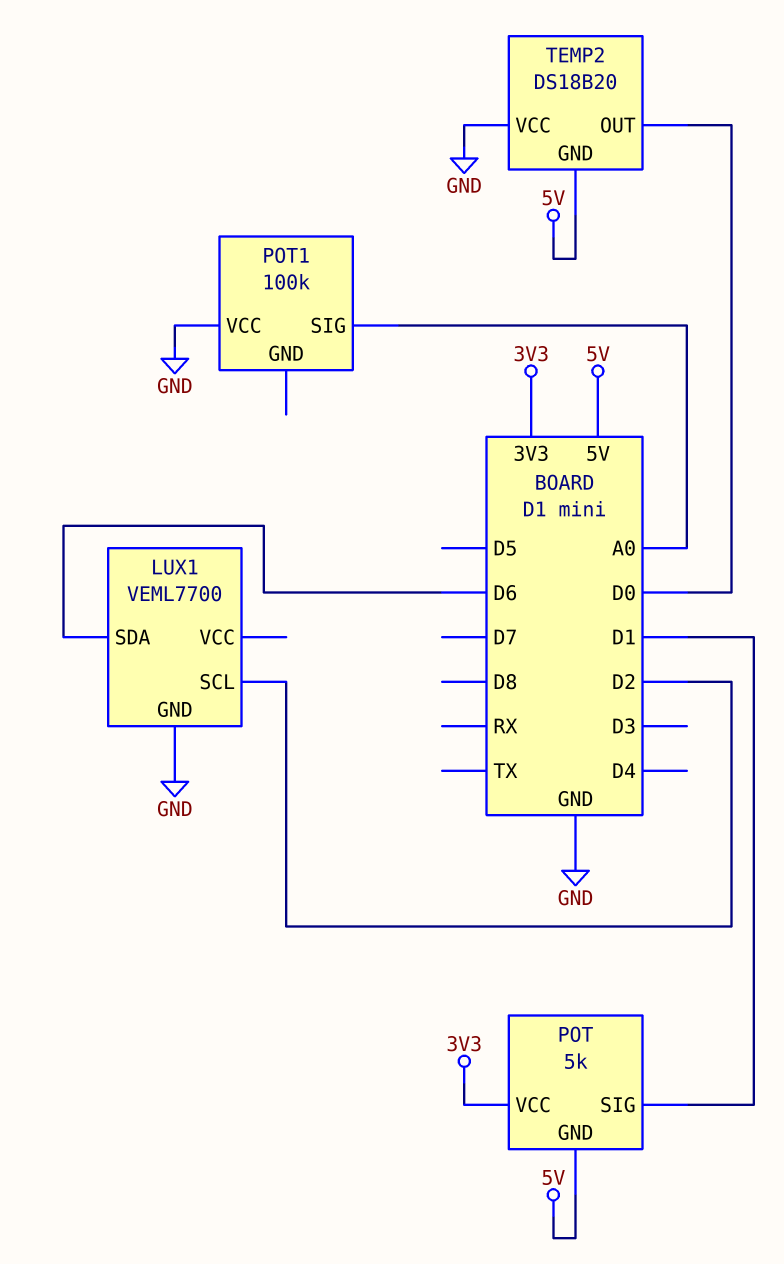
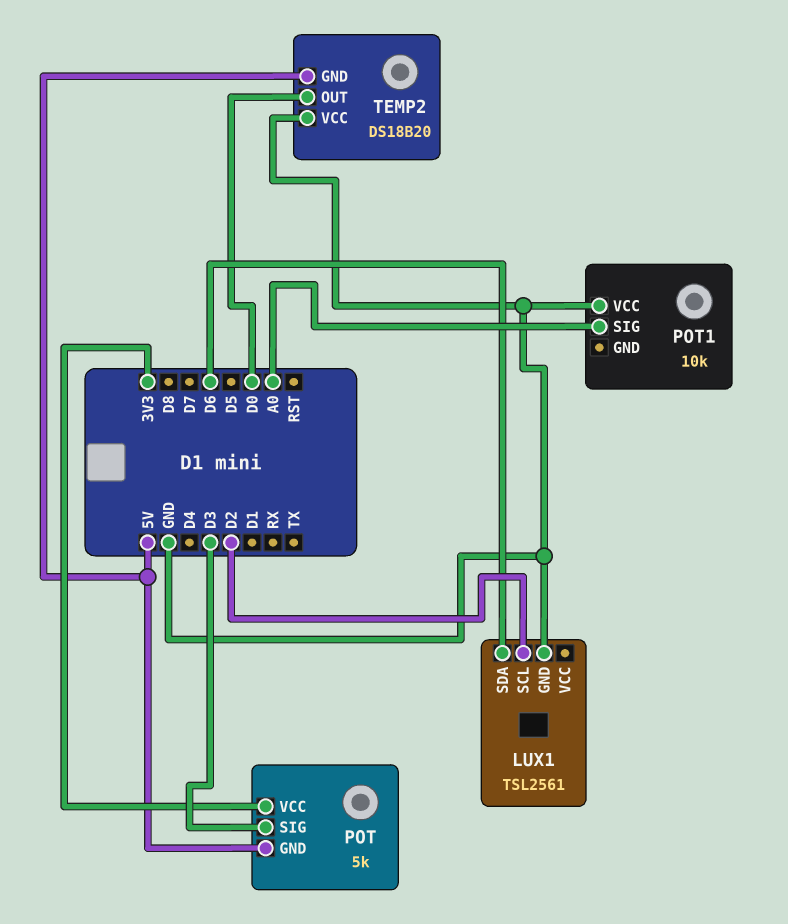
LUX1: VEML7700 -> TSL2561
POT pin SIG: D1 -> D3
POT1: 100k -> 10k

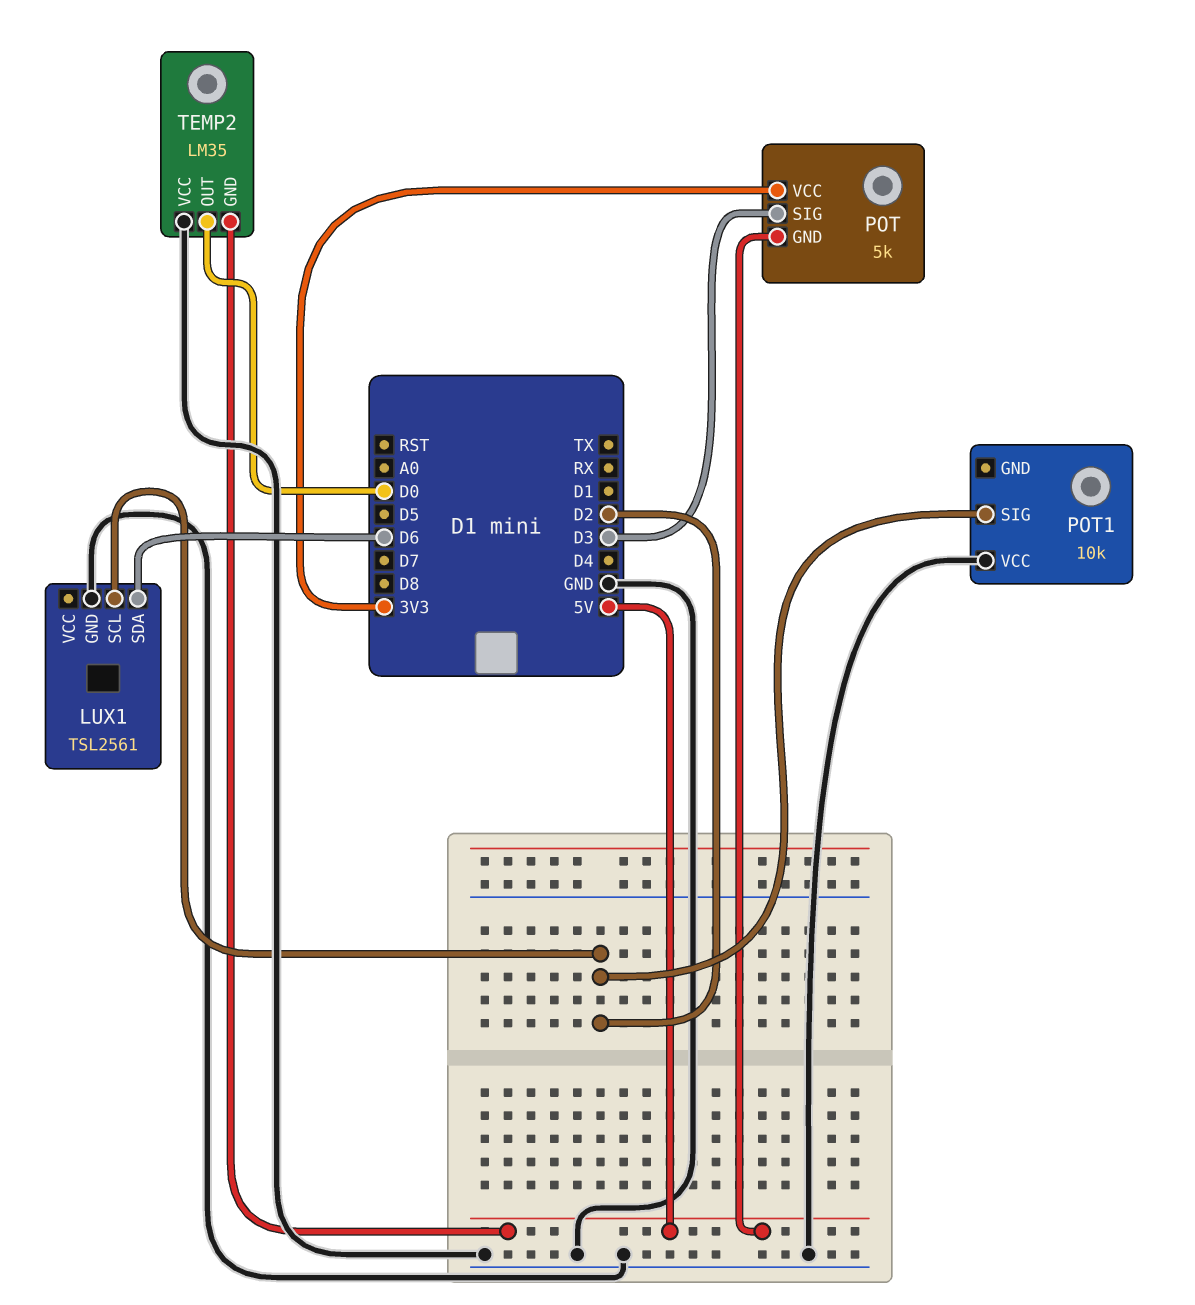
POT1 pin SIG: A0 -> D2
TEMP2: DS18B20 -> LM35

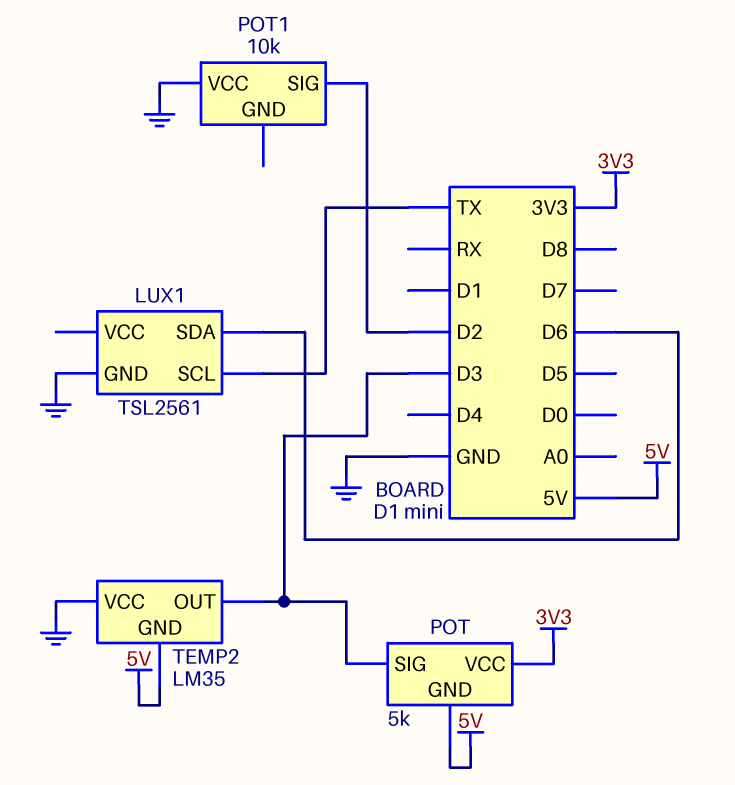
LUX1 pin SCL: D2 -> TX
TEMP2 pin OUT: D0 -> D3

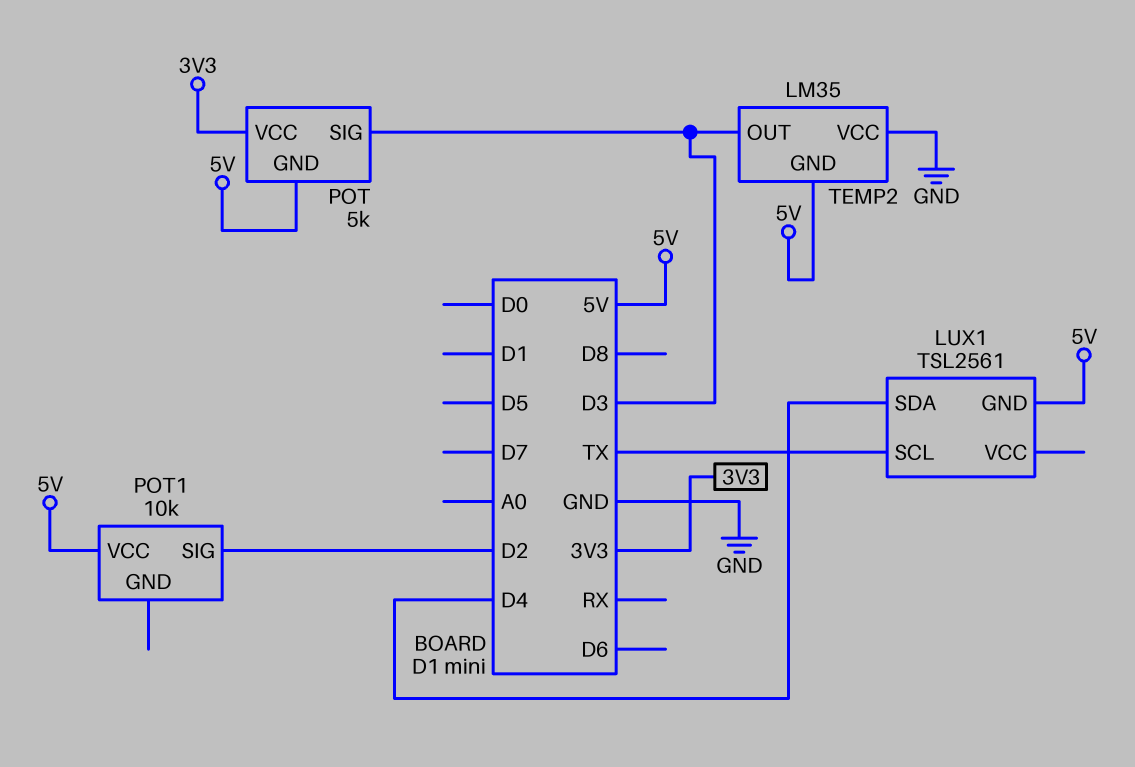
LUX1 pin GND: GND -> 5V
LUX1 pin SDA: D6 -> D4
POT1 pin VCC: GND -> 5V

